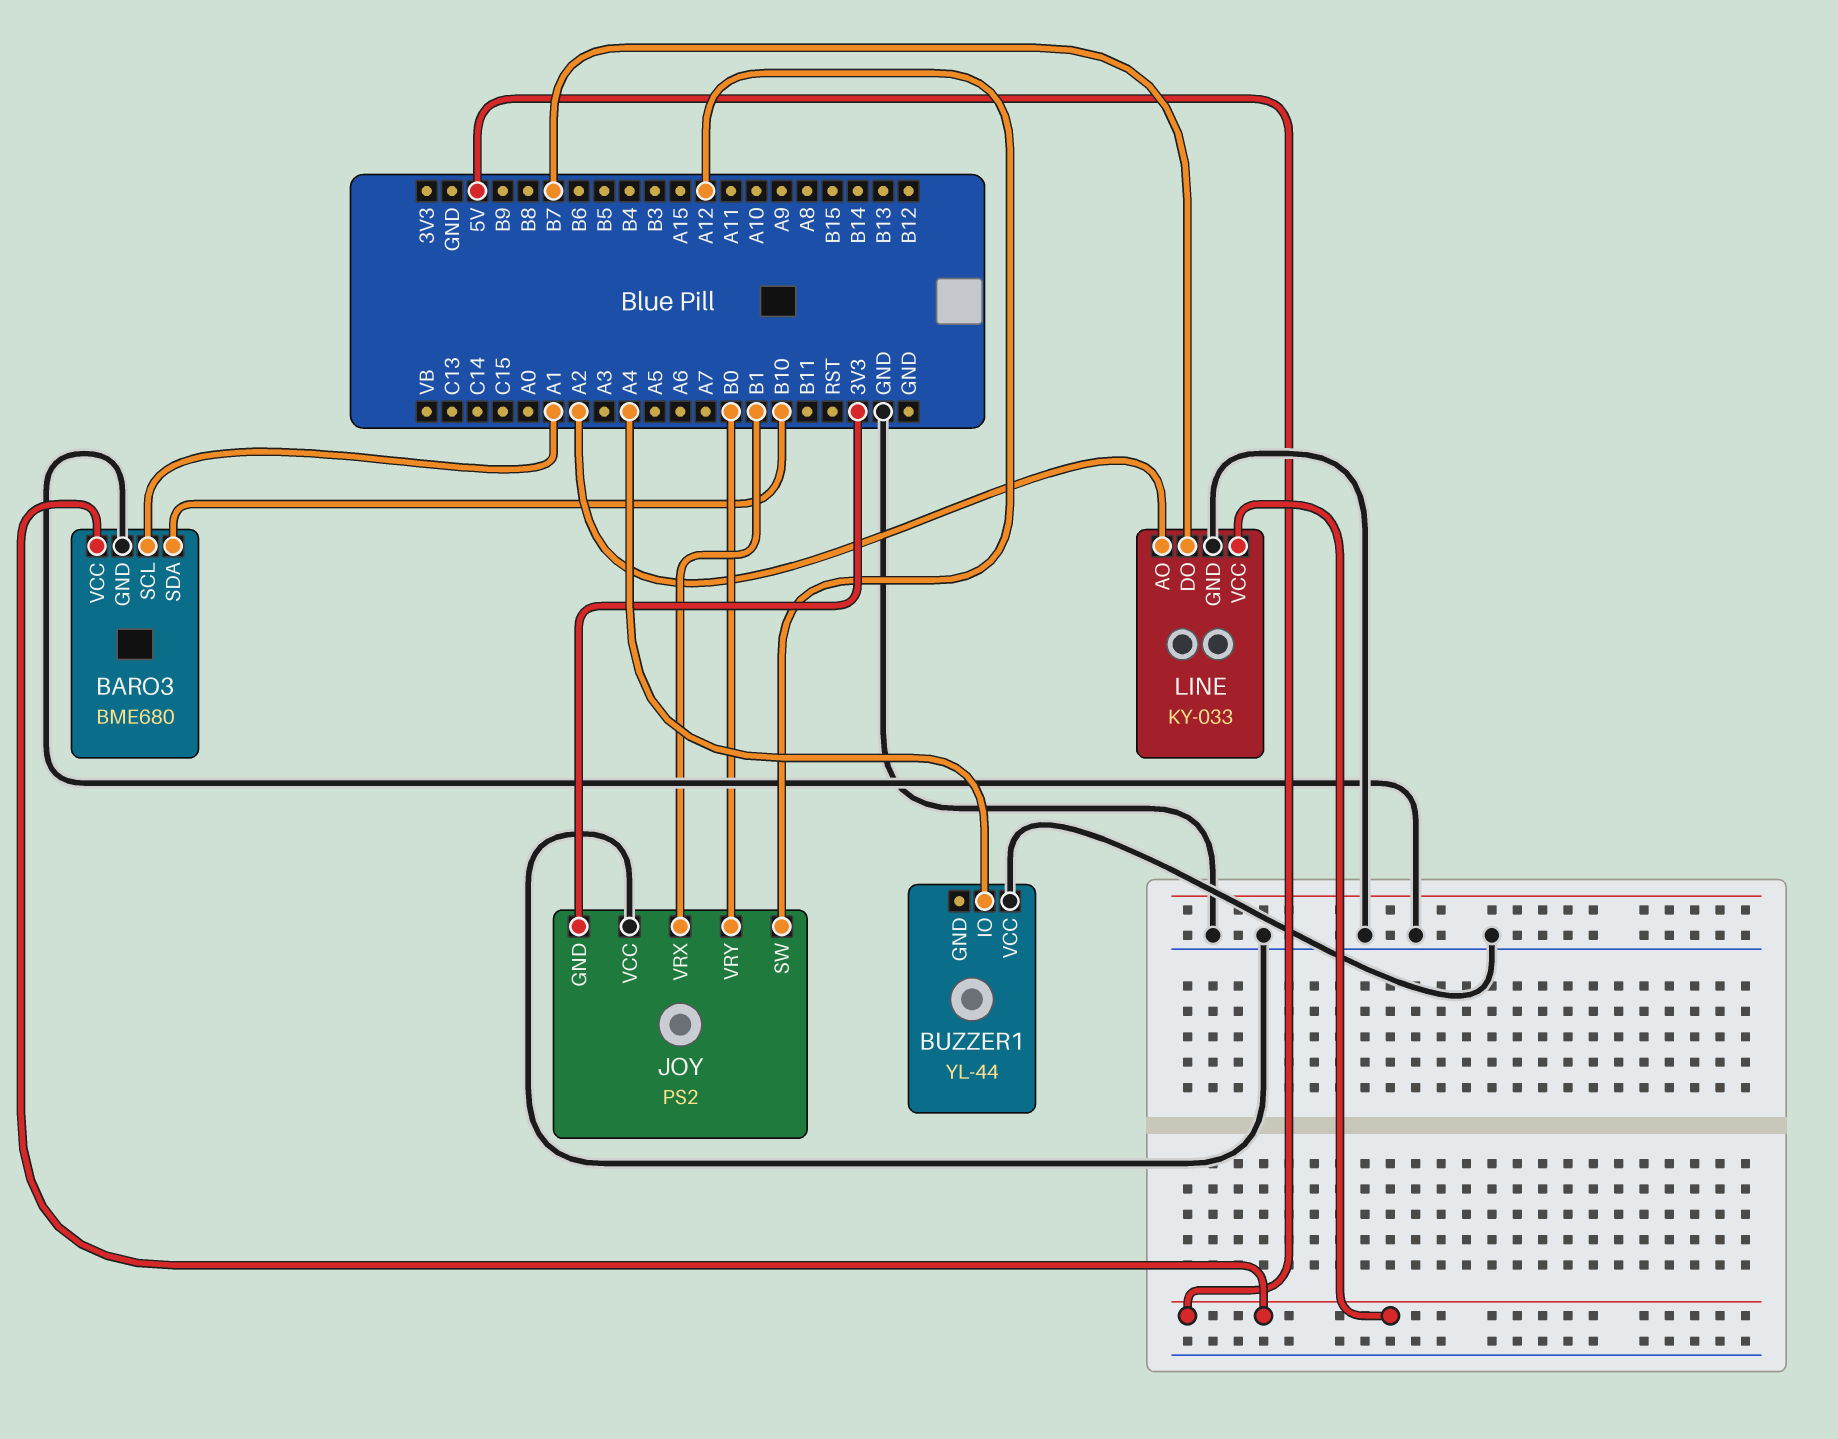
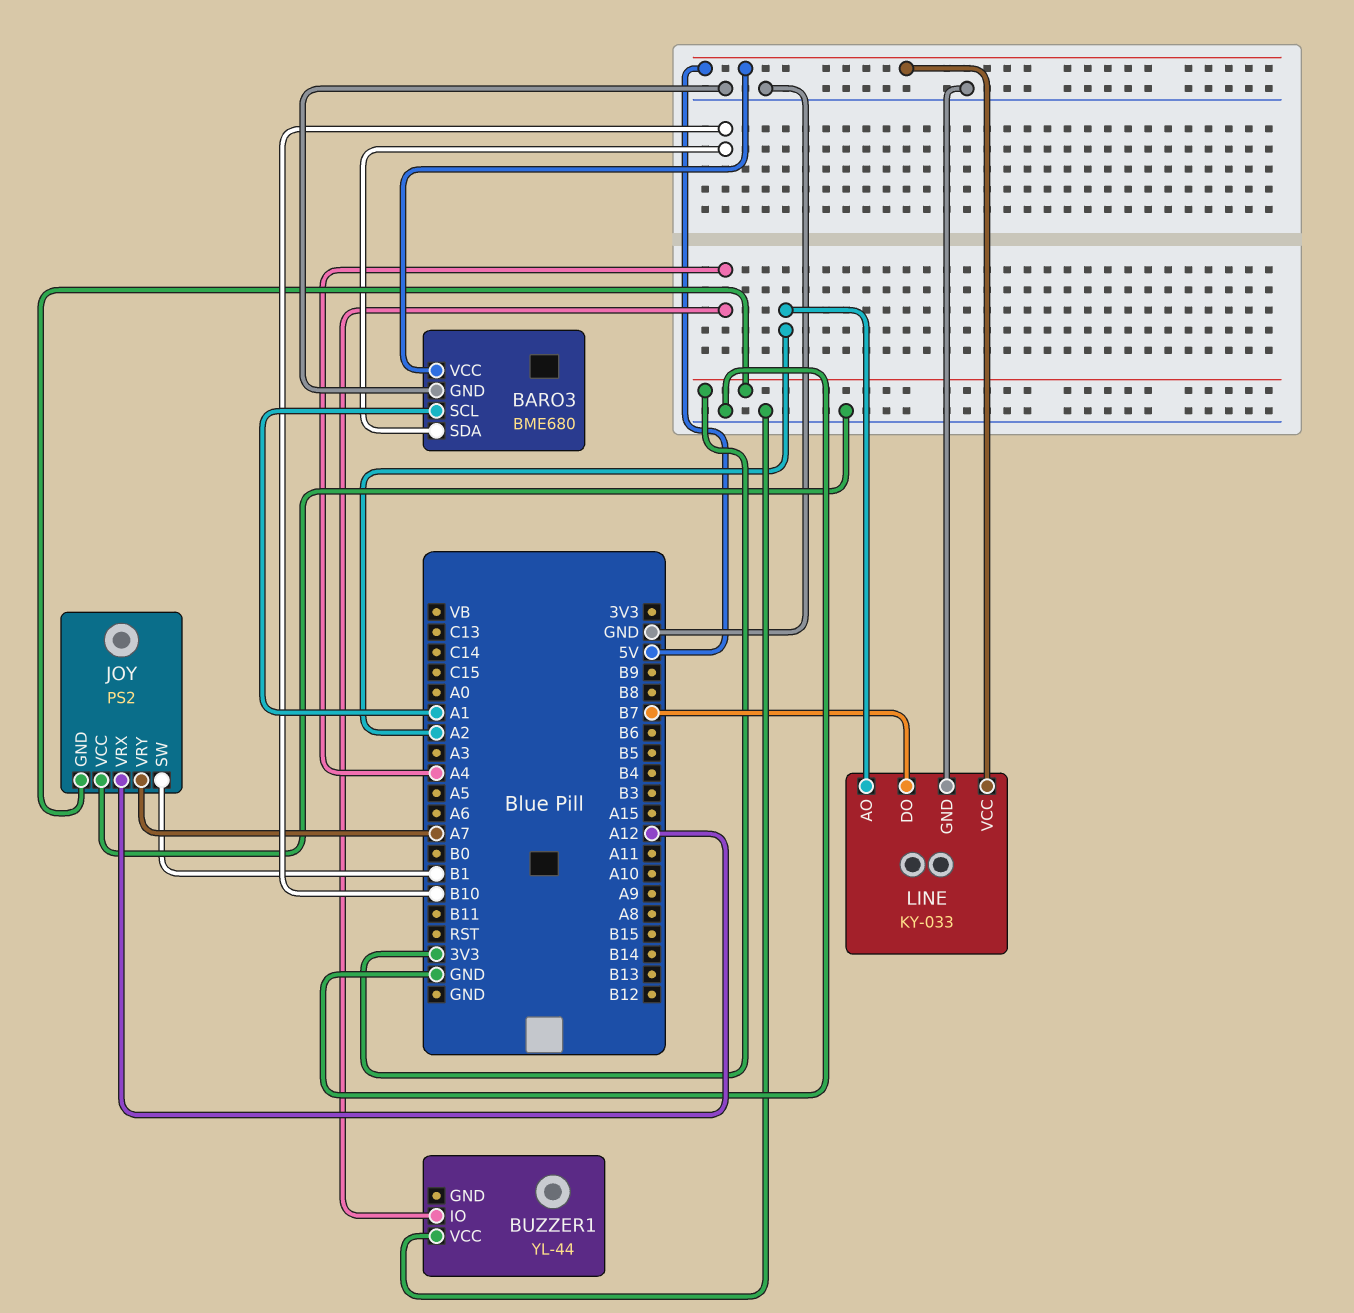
JOY pin SW: A12 -> B1
JOY pin VRX: B1 -> A12
JOY pin VRY: B0 -> A7

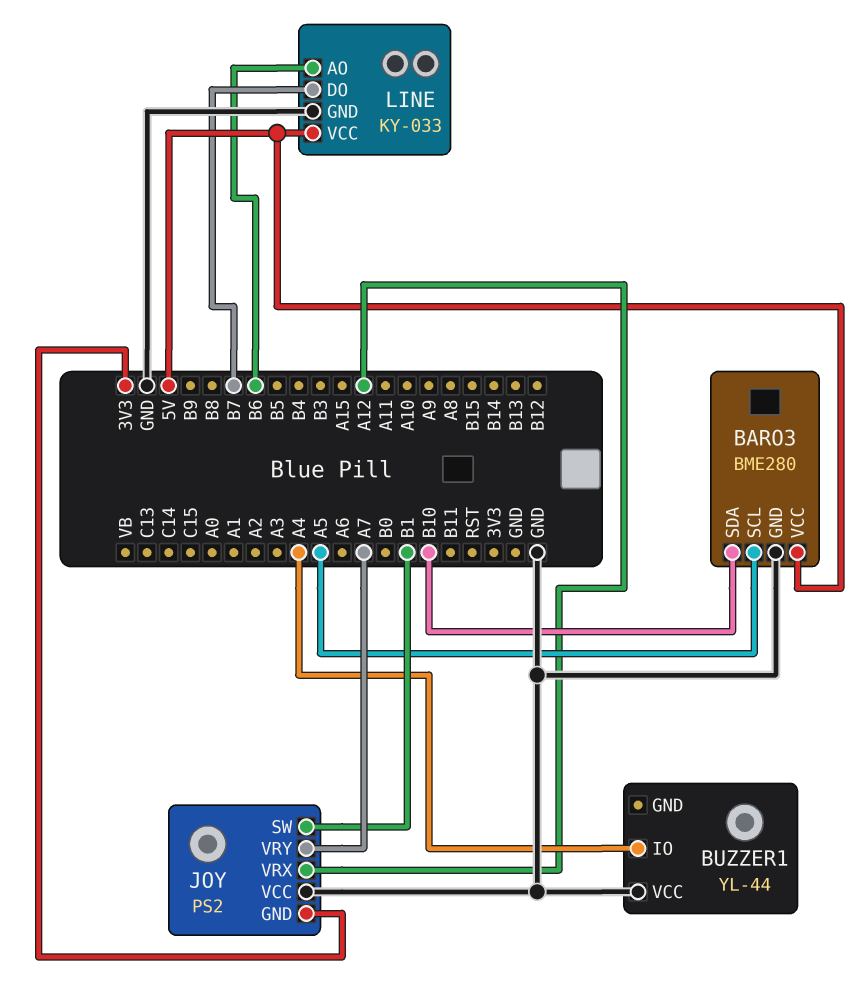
BARO3: BME680 -> BME280
BARO3 pin SCL: A1 -> A5
LINE pin AO: A2 -> B6

